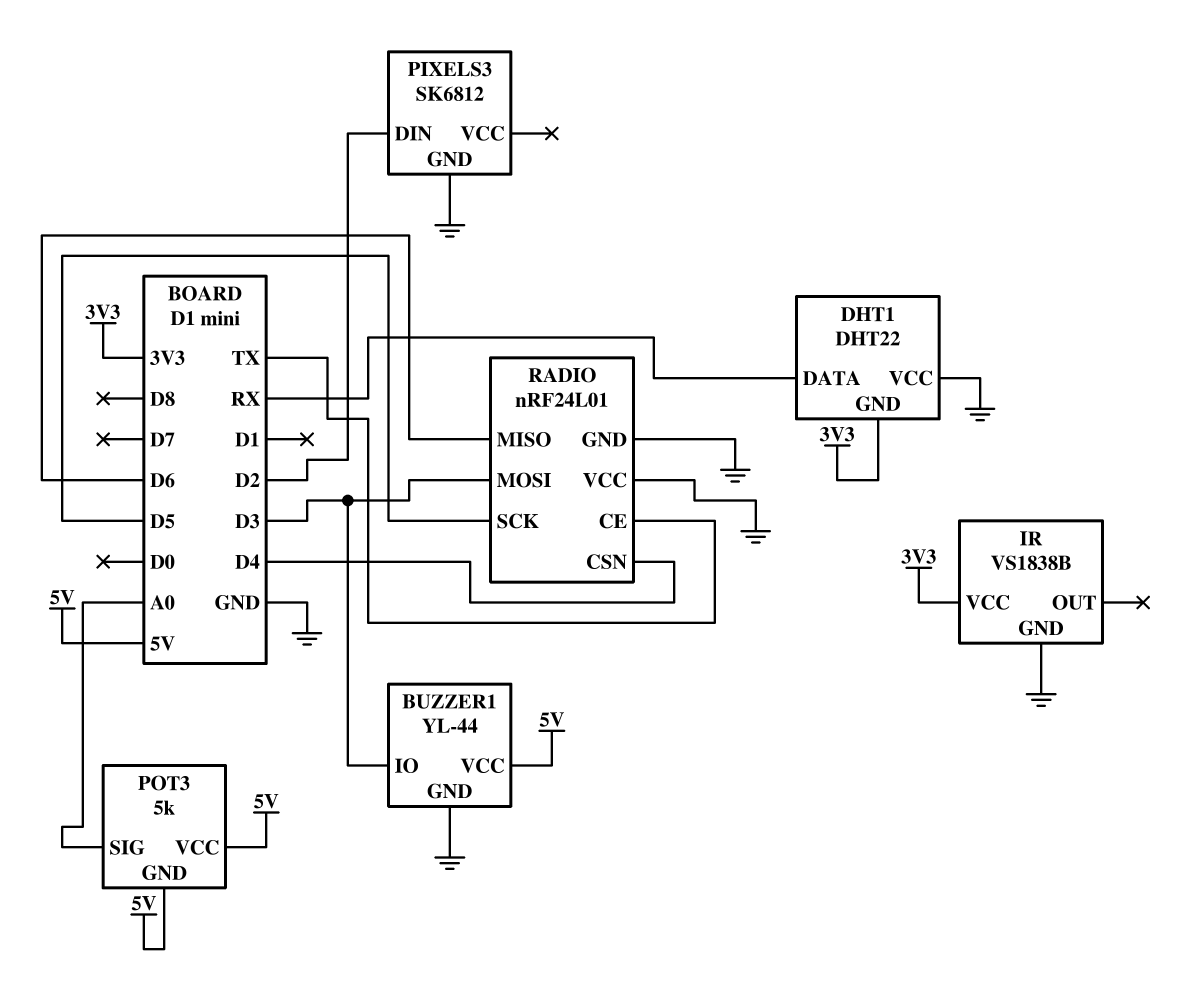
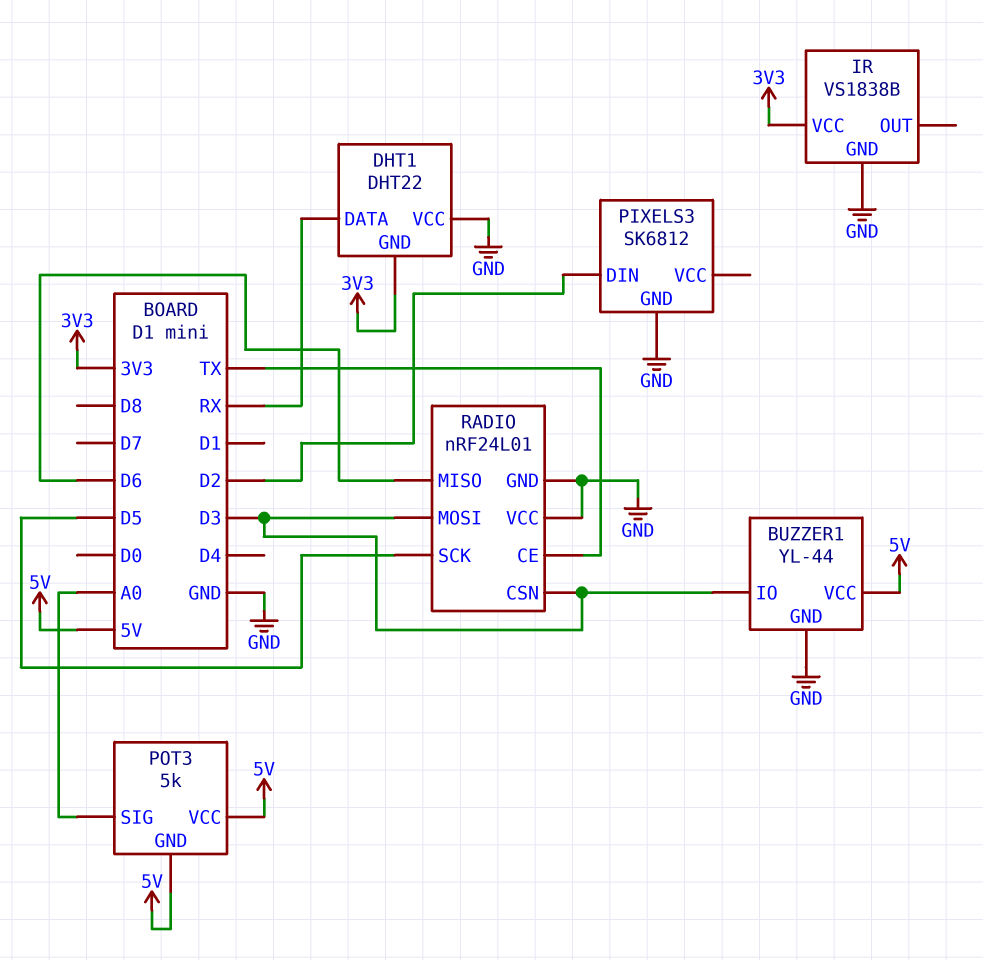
RADIO pin CSN: D4 -> D3

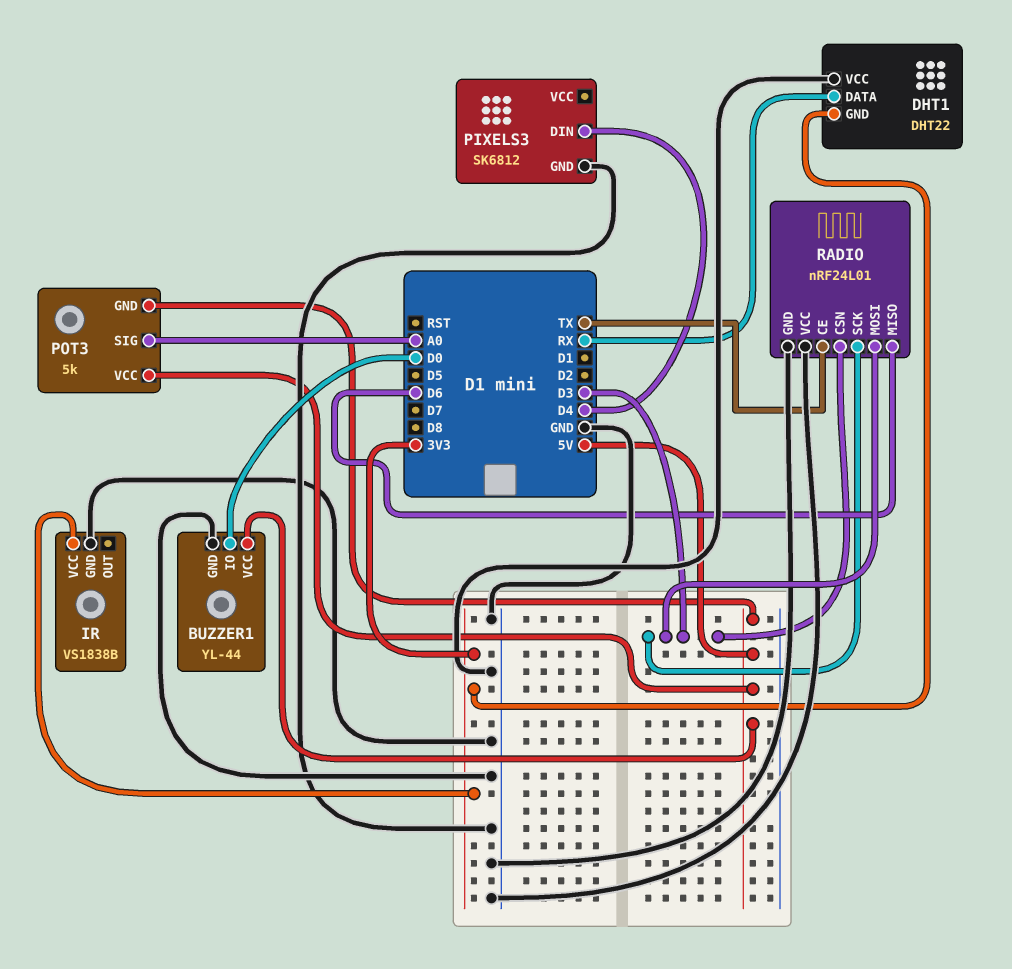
BUZZER1 pin IO: D3 -> D0
PIXELS3 pin DIN: D2 -> D4
RADIO pin SCK: D5 -> D3

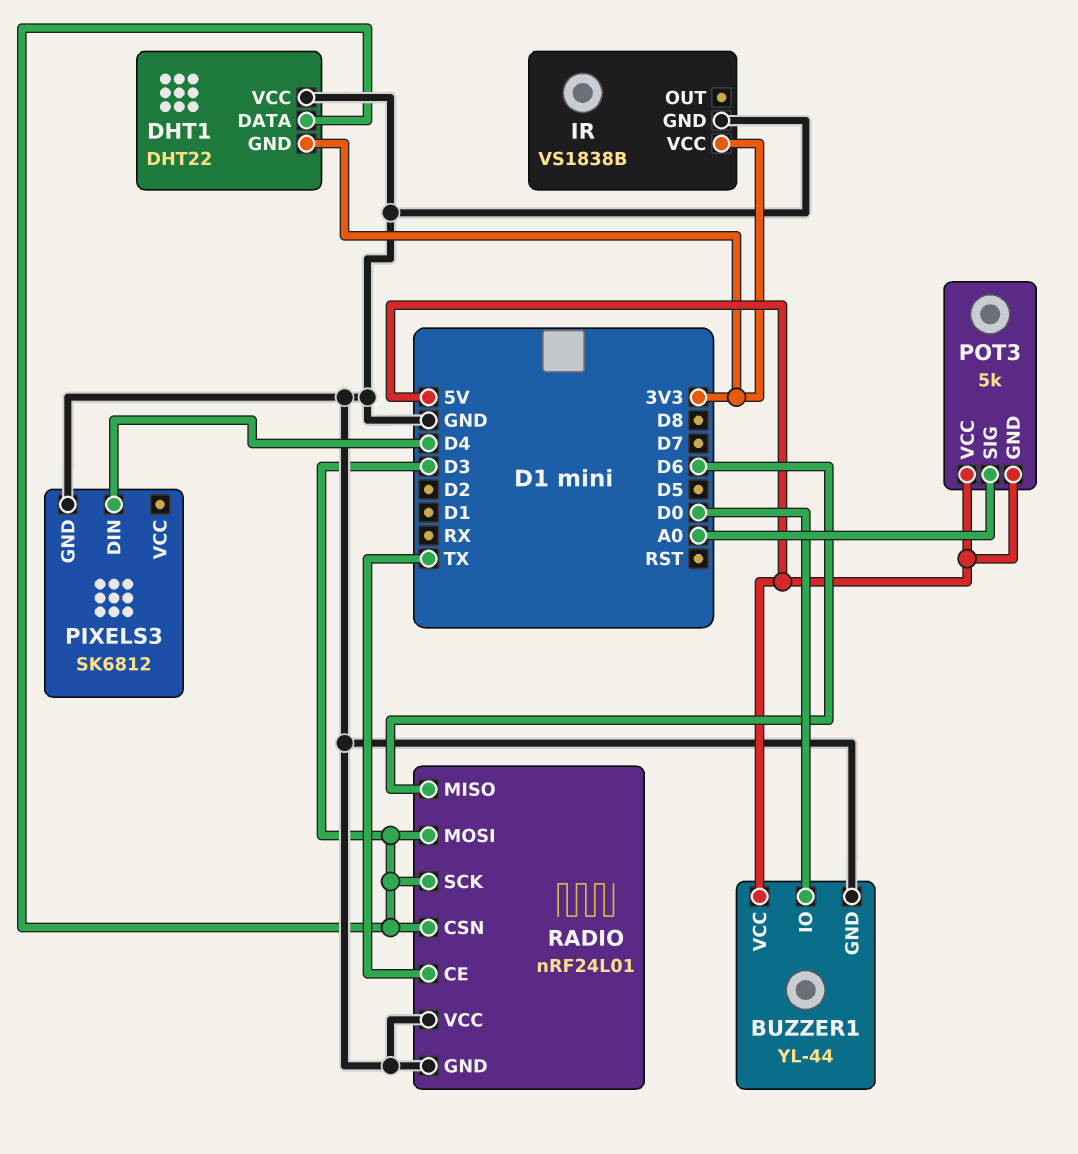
DHT1 pin DATA: RX -> D3

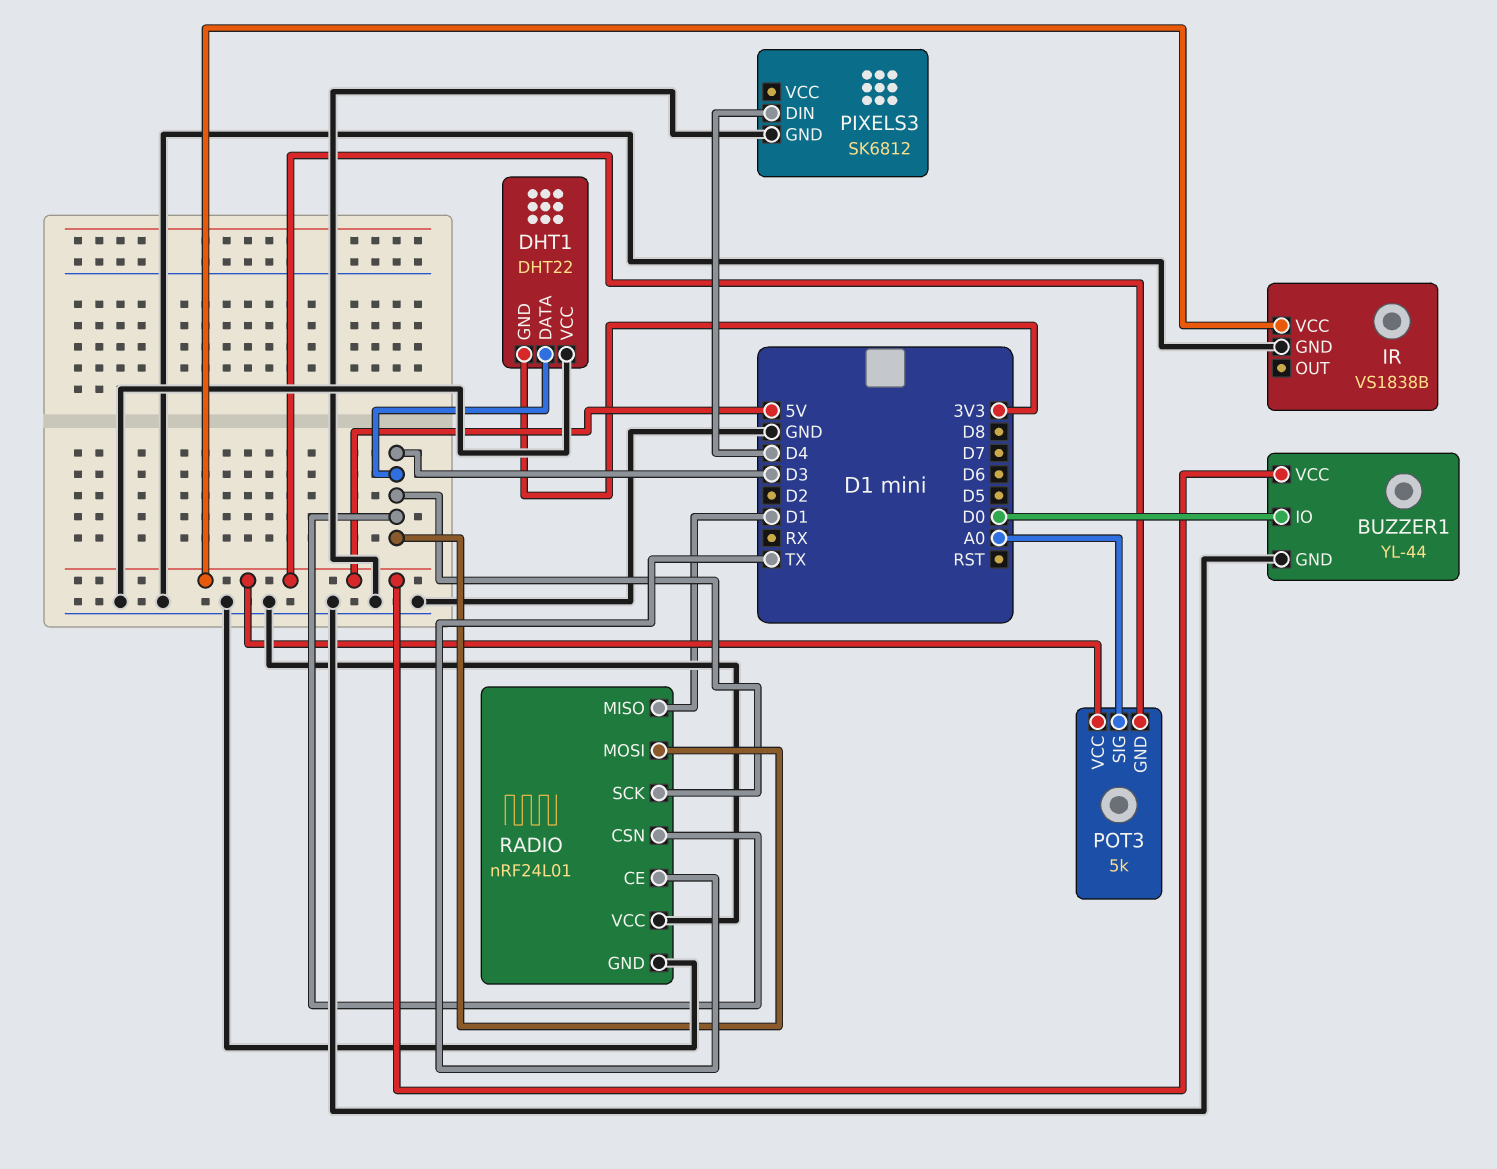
IR pin VCC: 3V3 -> 5V
RADIO pin MISO: D6 -> D1

